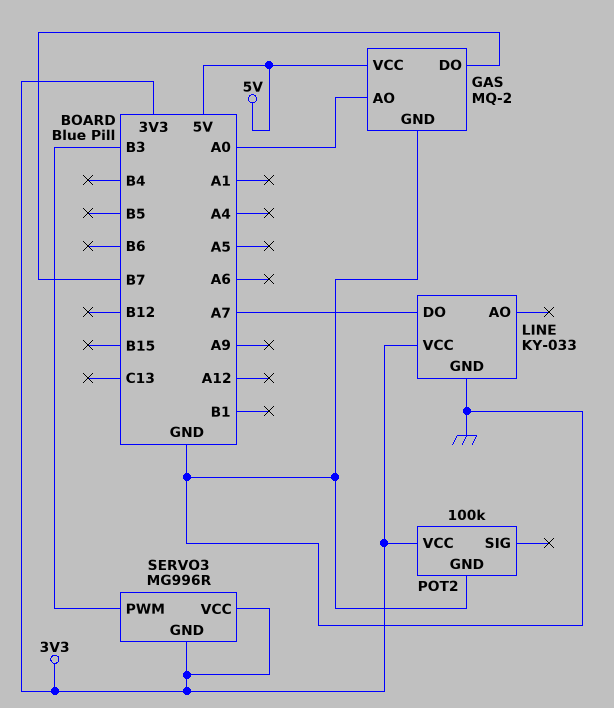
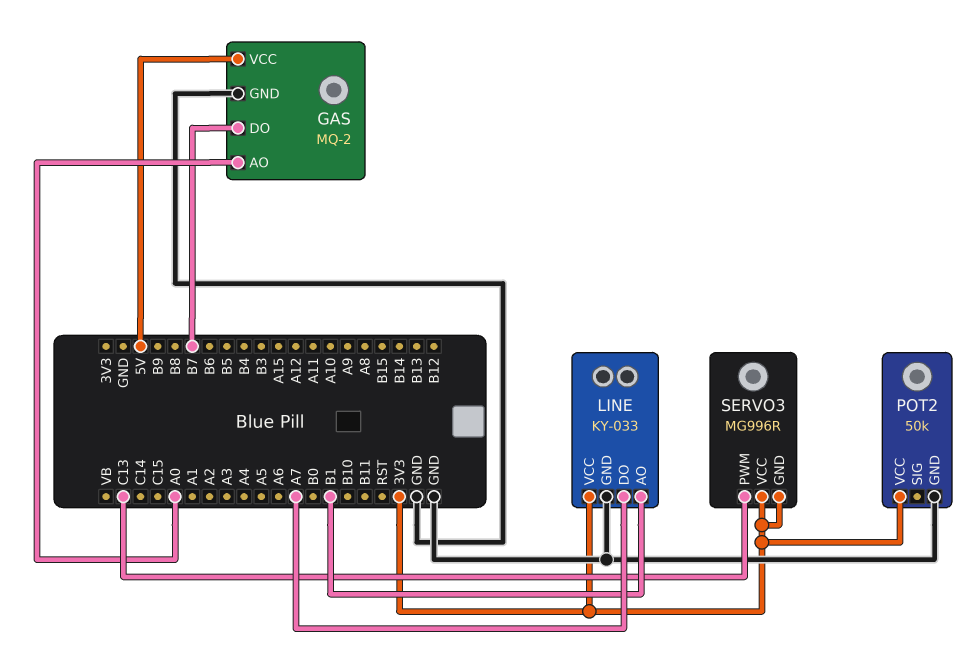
LINE pin AO: none -> B1
POT2: 100k -> 50k
SERVO3 pin PWM: B3 -> C13

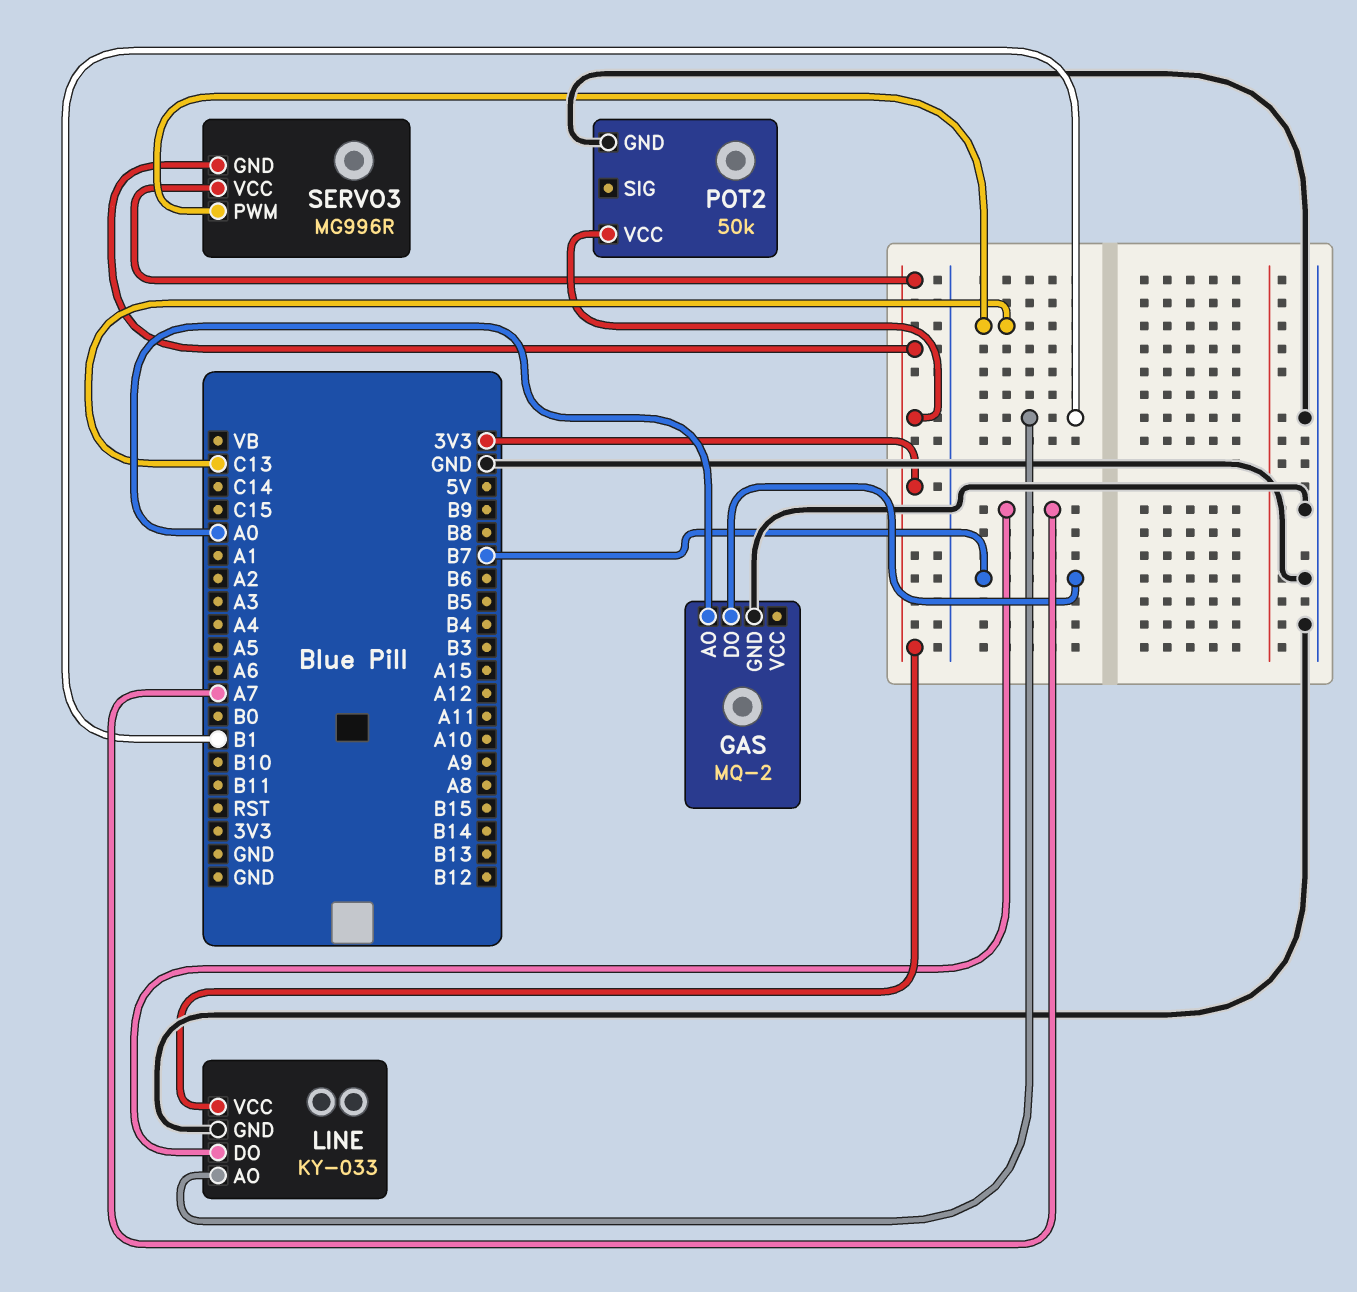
GAS pin VCC: 5V -> none

